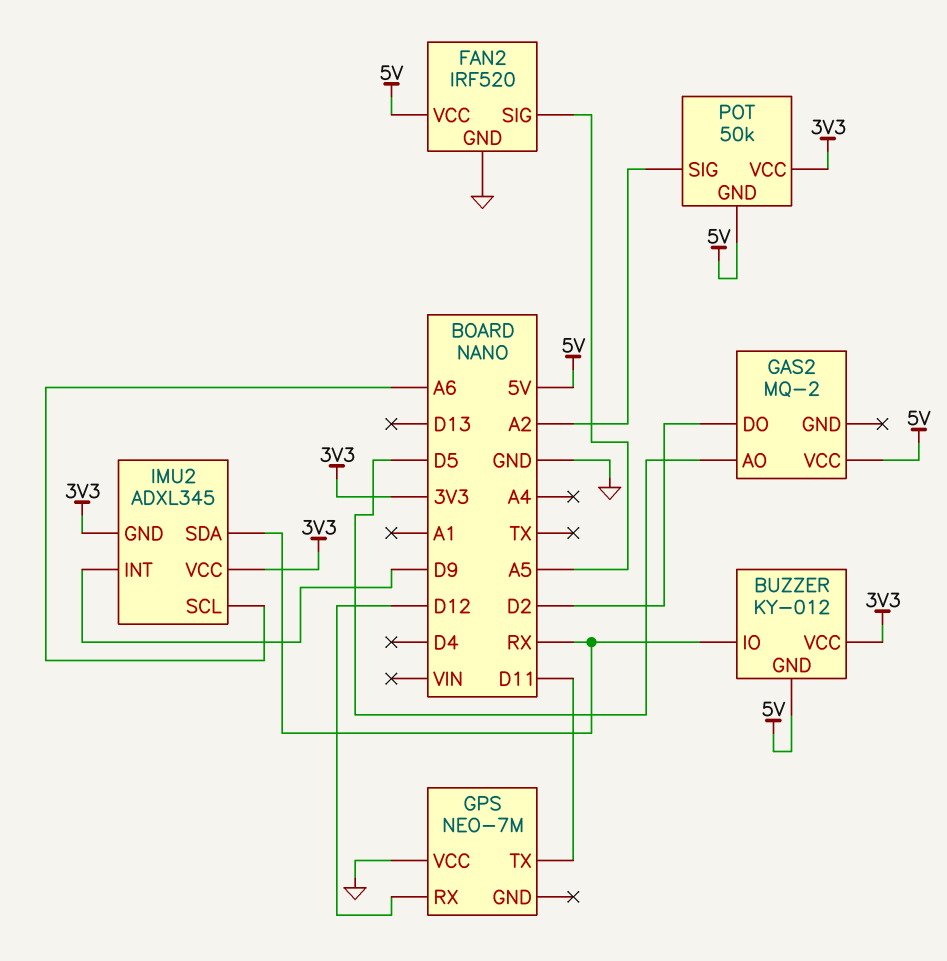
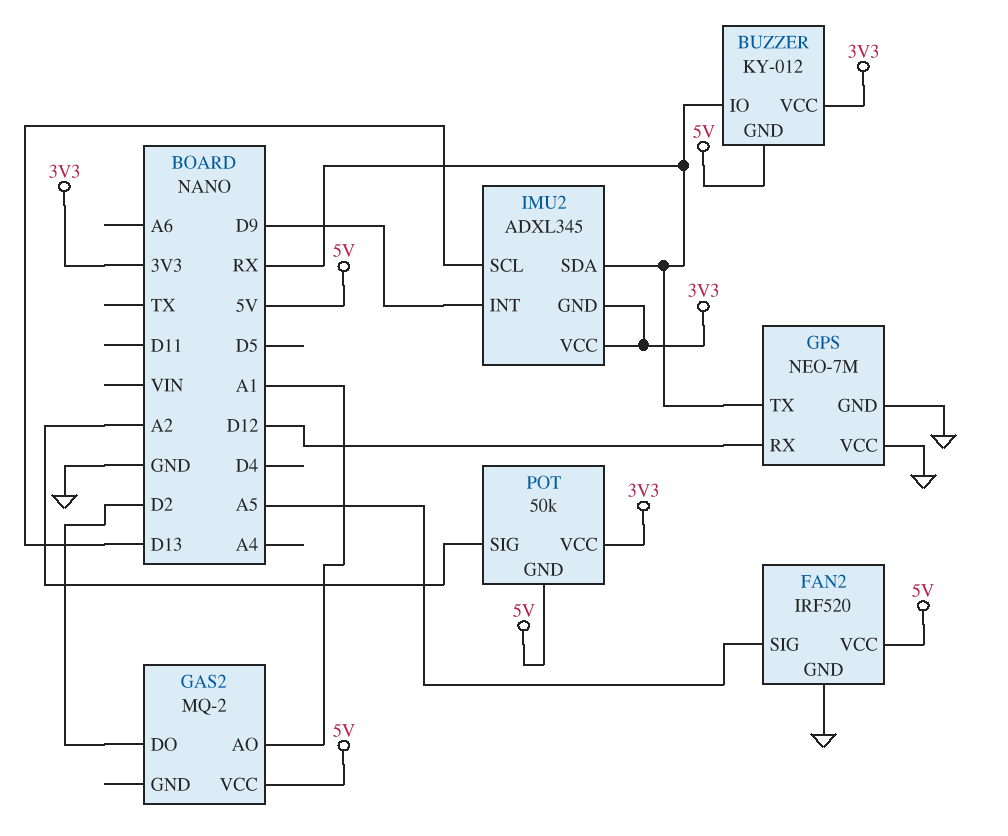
GAS2 pin AO: D5 -> A1
GPS pin GND: none -> GND
GPS pin TX: D11 -> RX
IMU2 pin SCL: A6 -> D13

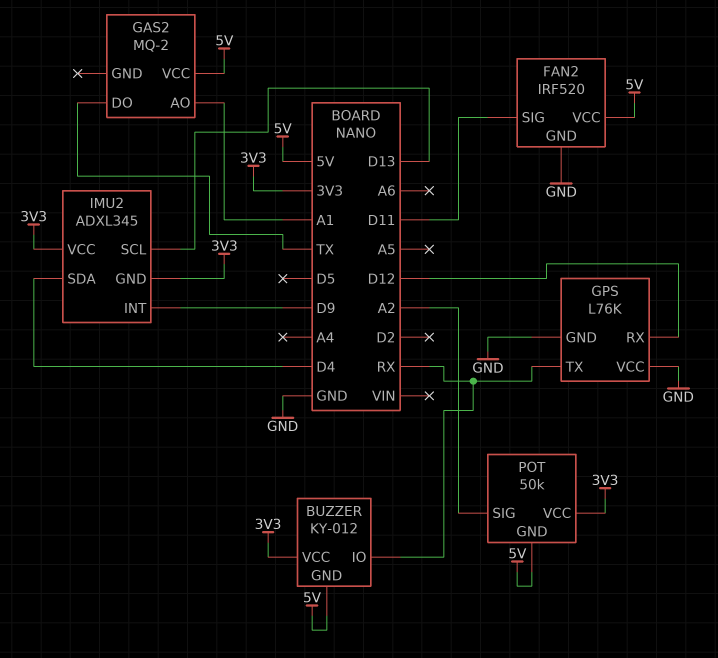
FAN2 pin SIG: A5 -> D11
GAS2 pin DO: D2 -> TX
GPS: NEO-7M -> L76K
IMU2 pin SDA: RX -> D4

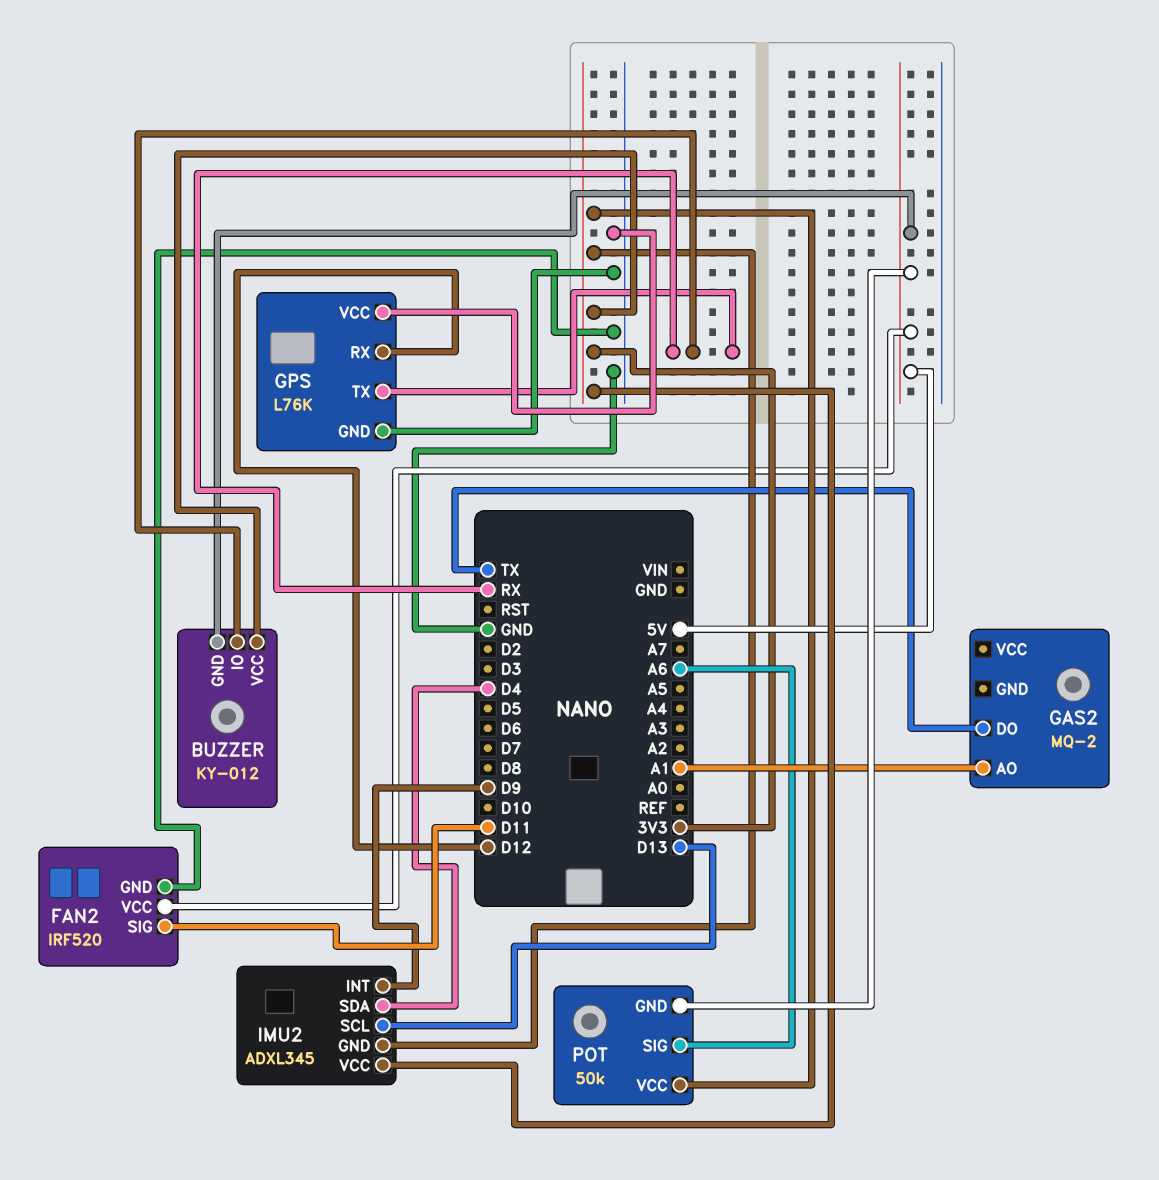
GAS2 pin VCC: 5V -> none
POT pin SIG: A2 -> A6

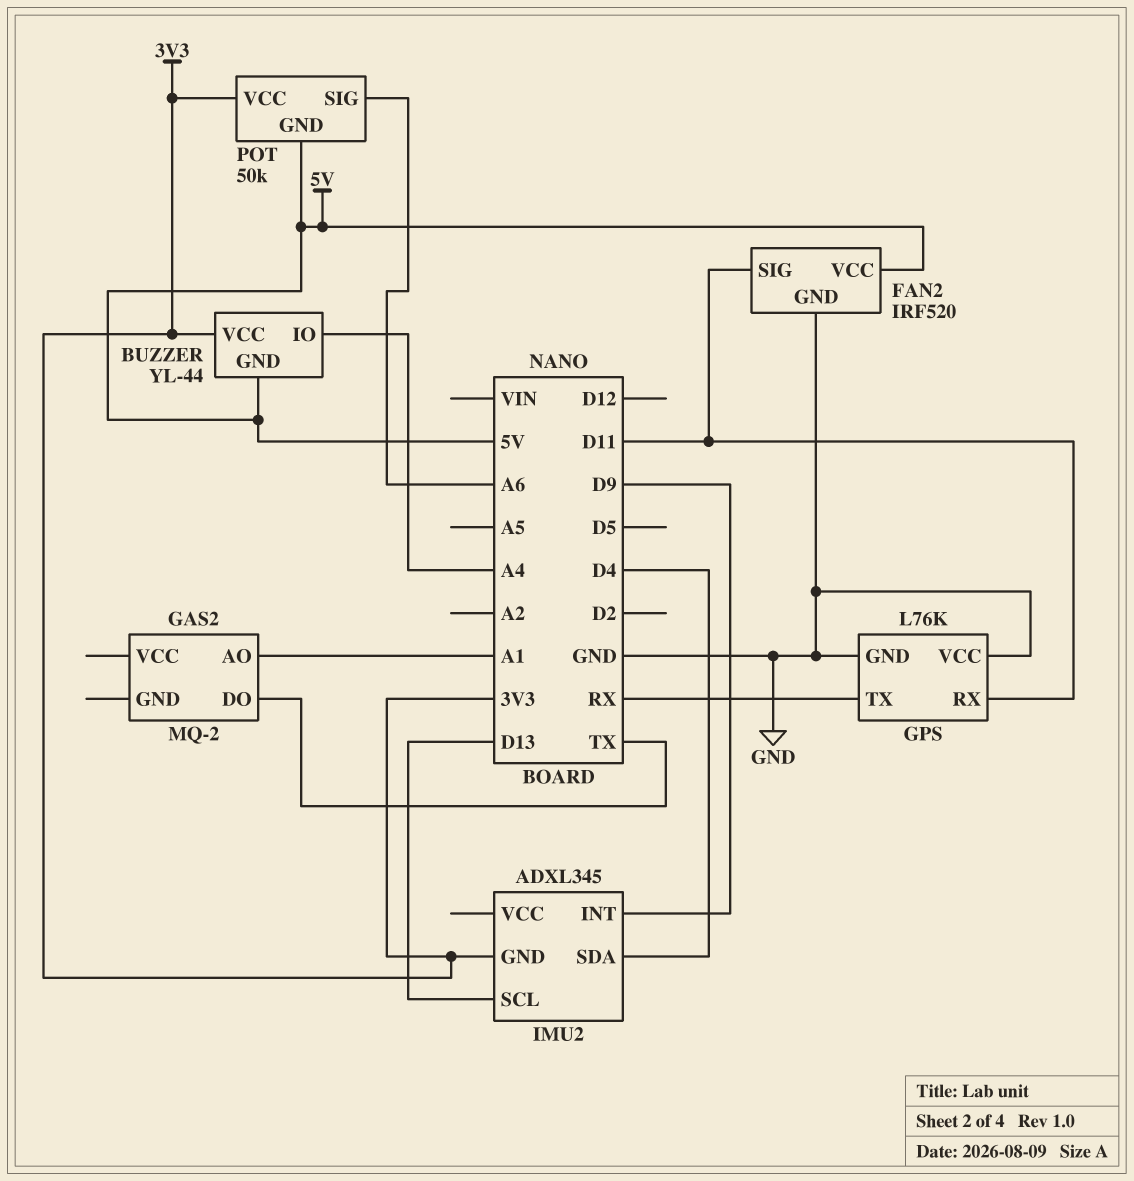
BUZZER: KY-012 -> YL-44
BUZZER pin IO: RX -> A4
GPS pin RX: D12 -> D11
IMU2 pin VCC: 3V3 -> none

